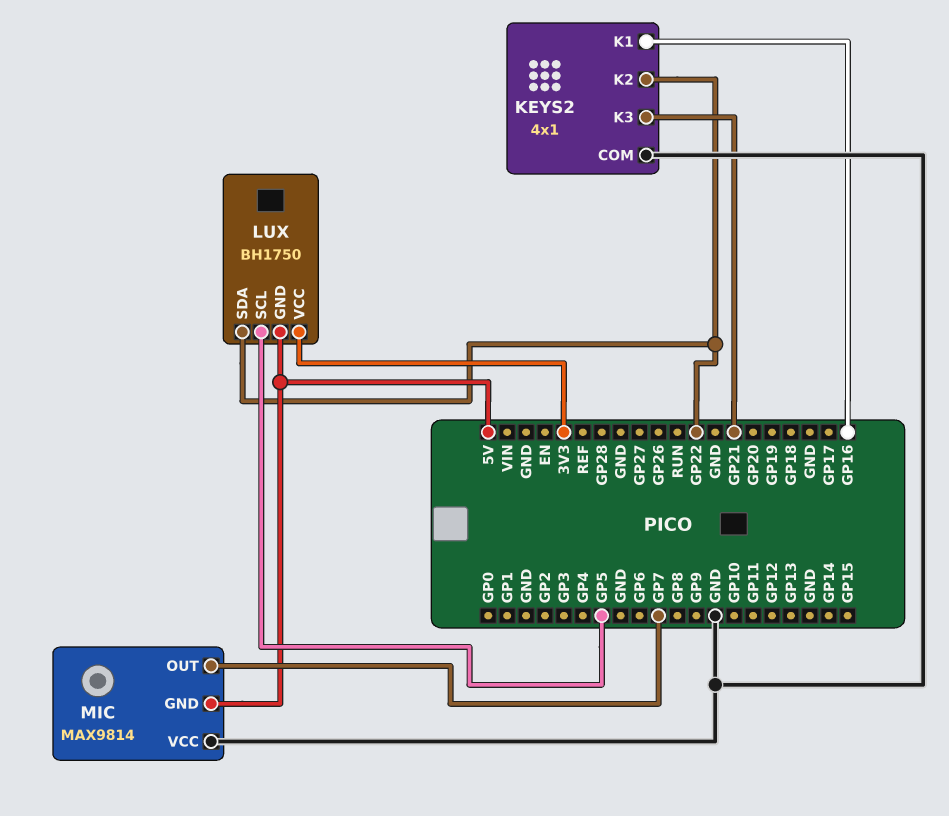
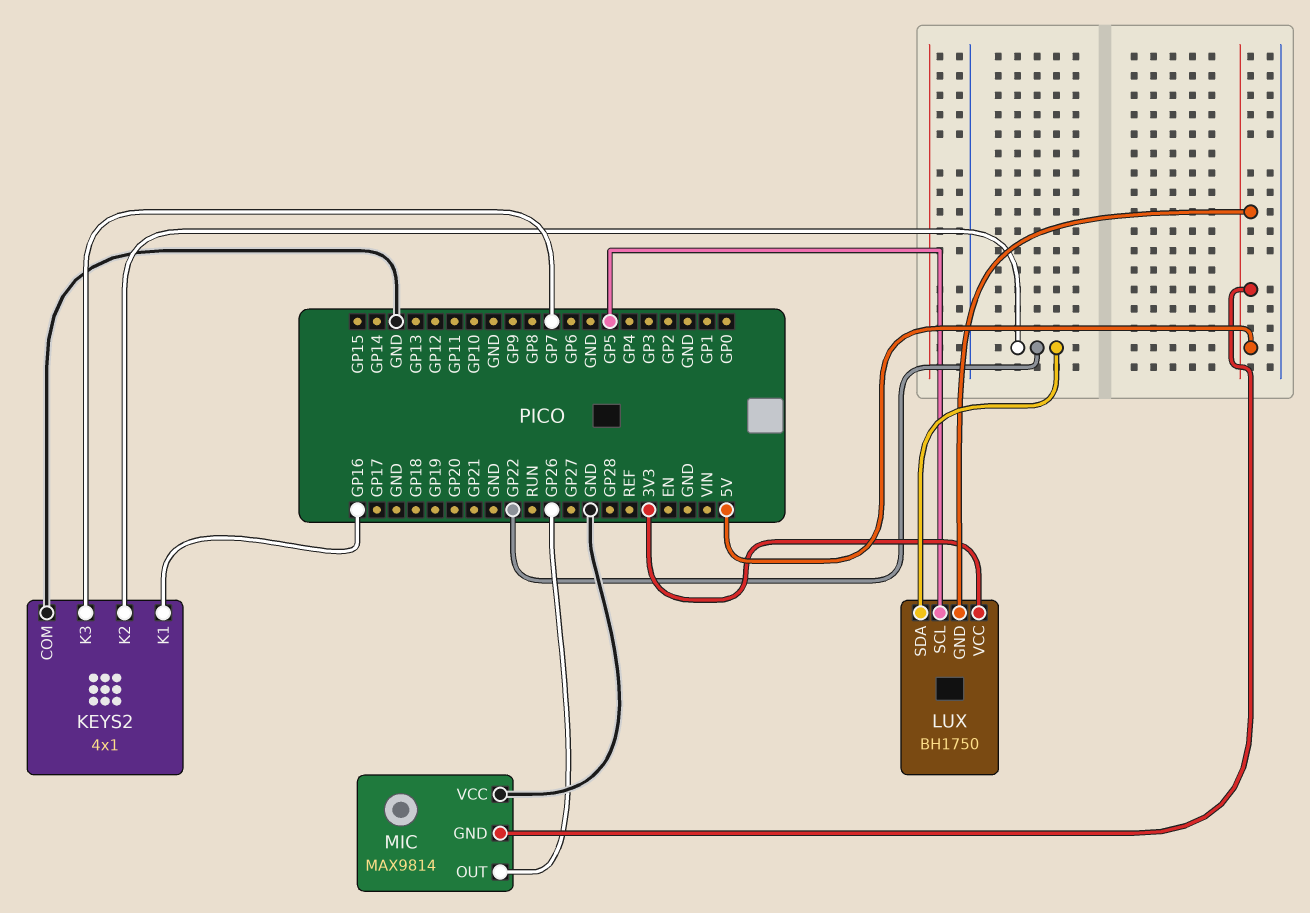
KEYS2 pin K3: GP21 -> GP7
MIC pin OUT: GP7 -> GP26

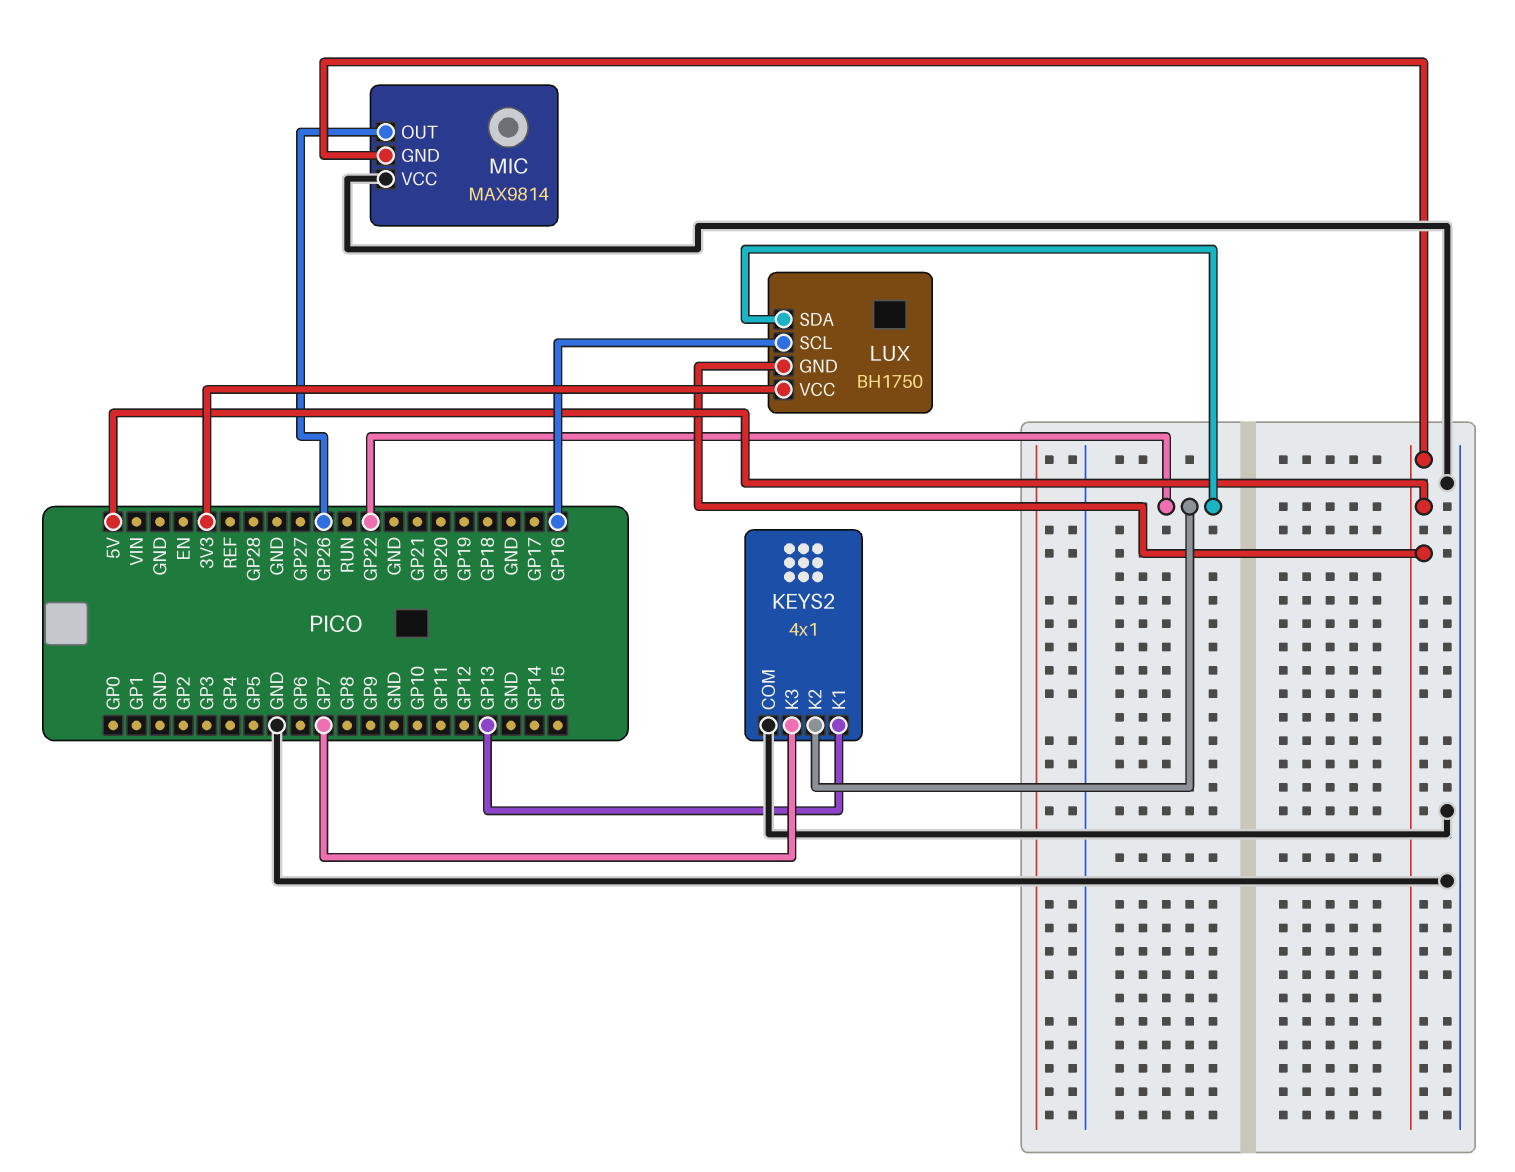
KEYS2 pin K1: GP16 -> GP13
LUX pin SCL: GP5 -> GP16

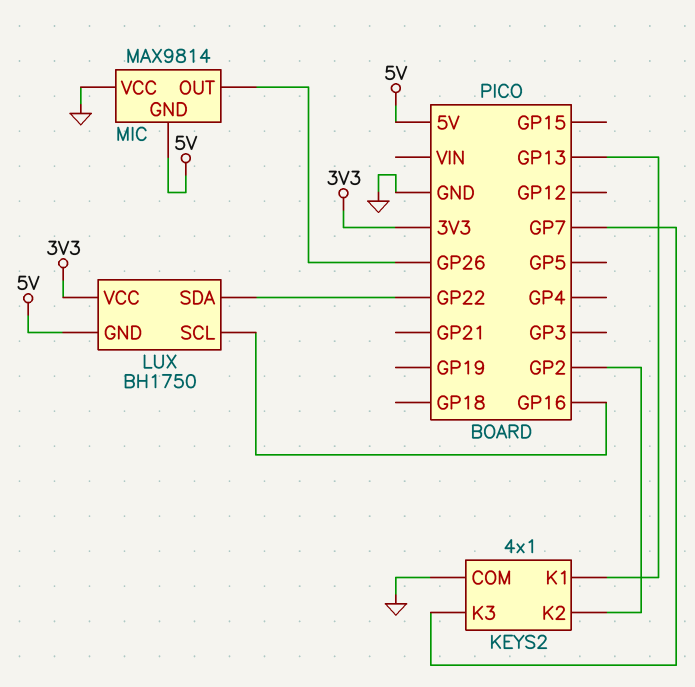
KEYS2 pin K2: GP22 -> GP2

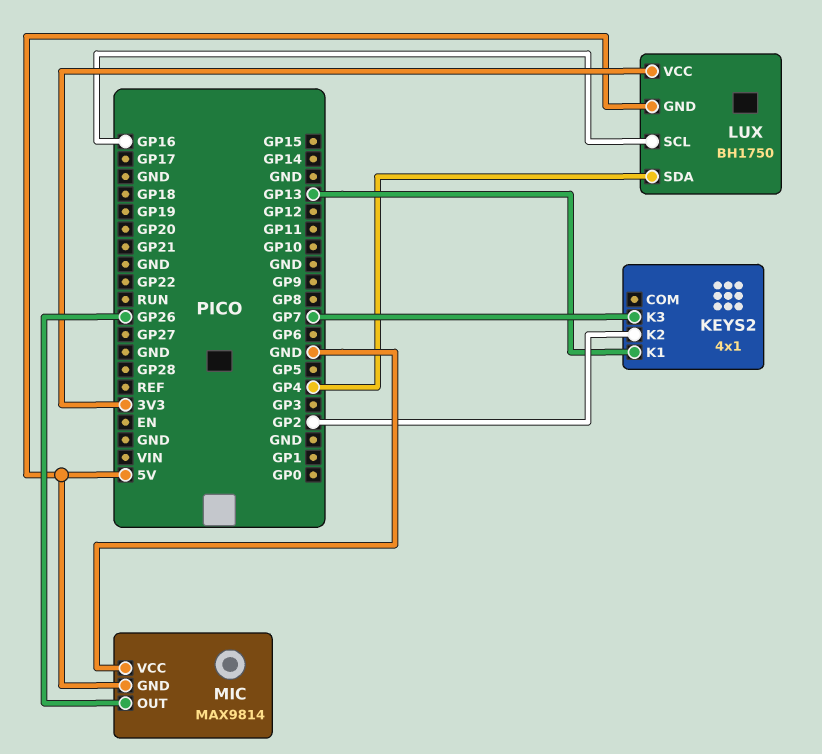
KEYS2 pin COM: GND -> none
LUX pin SDA: GP22 -> GP4

